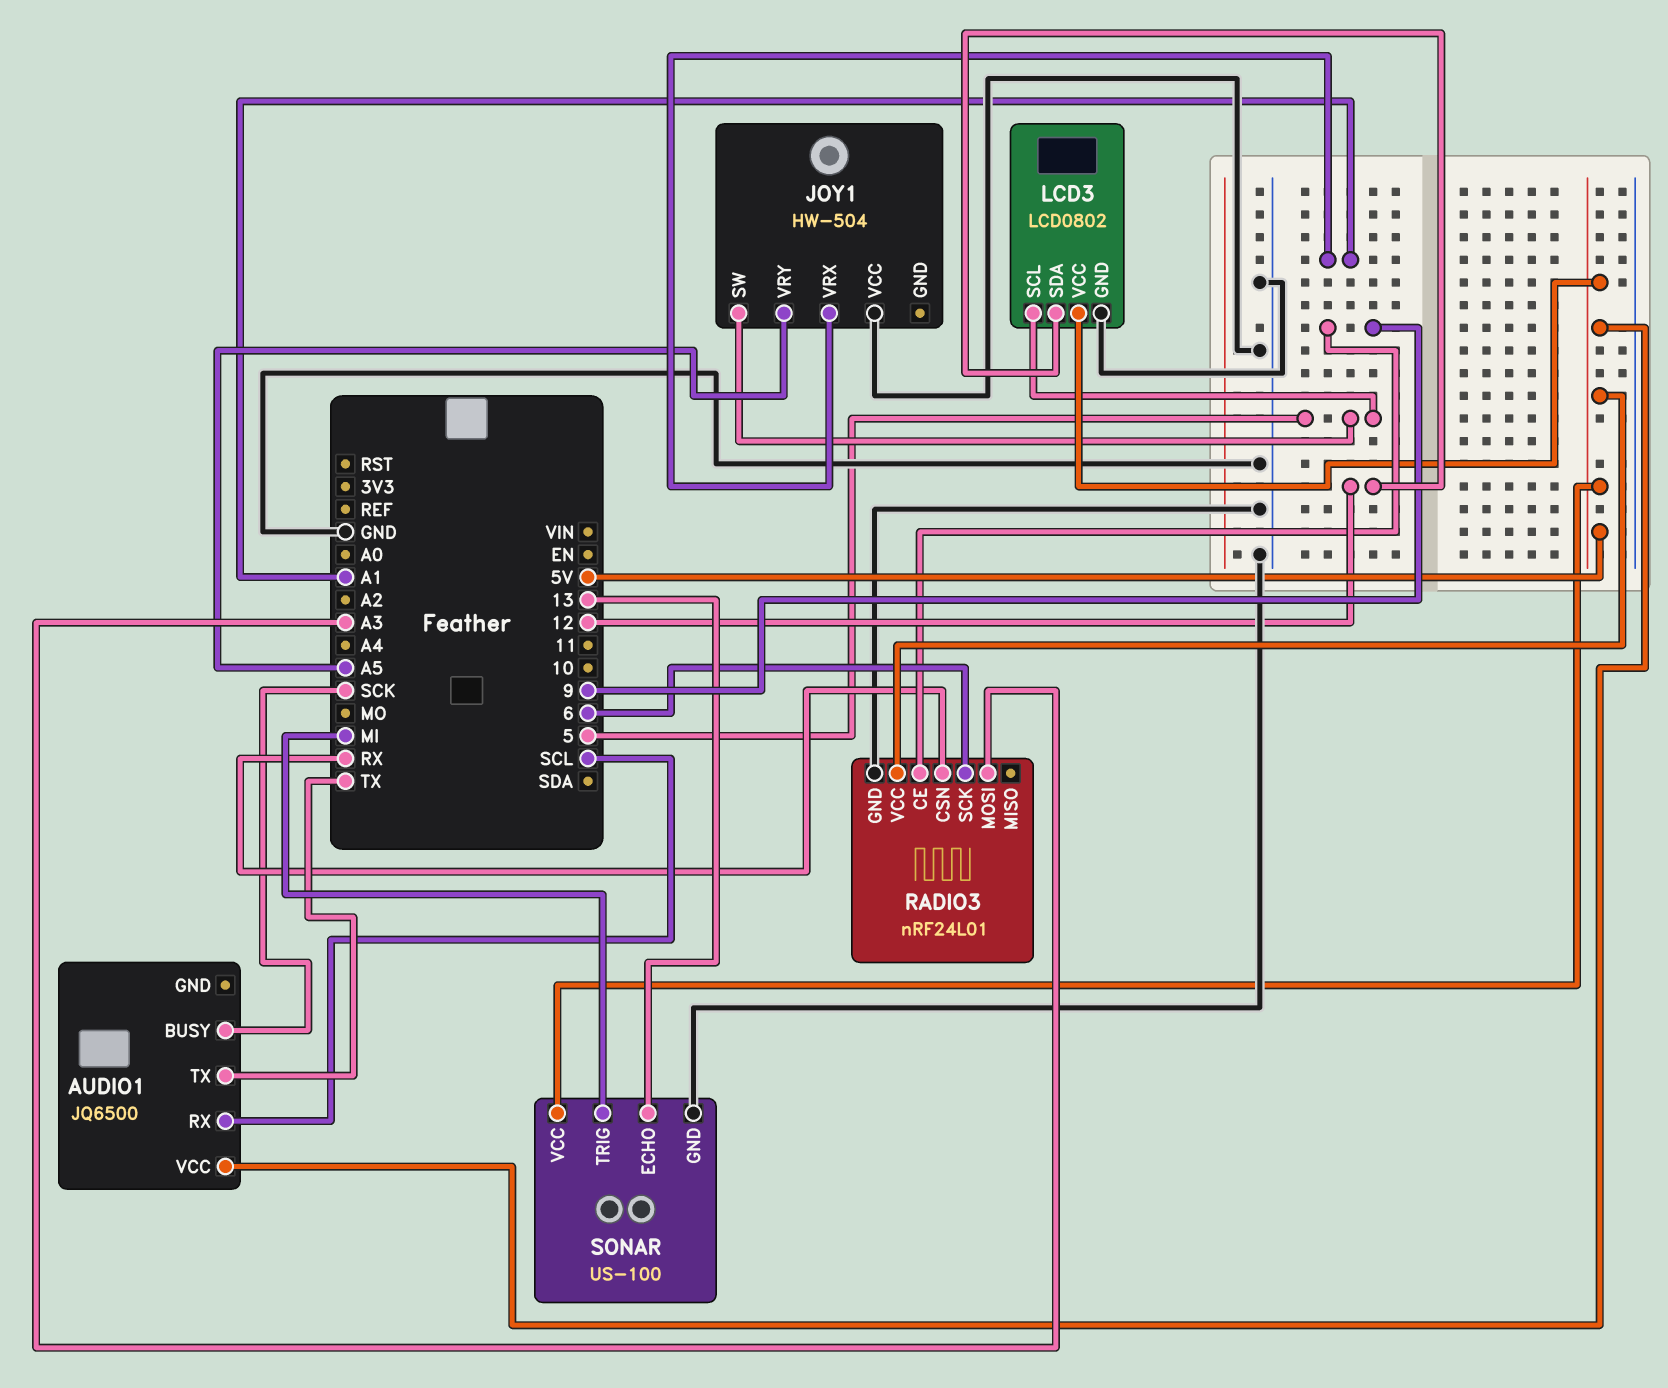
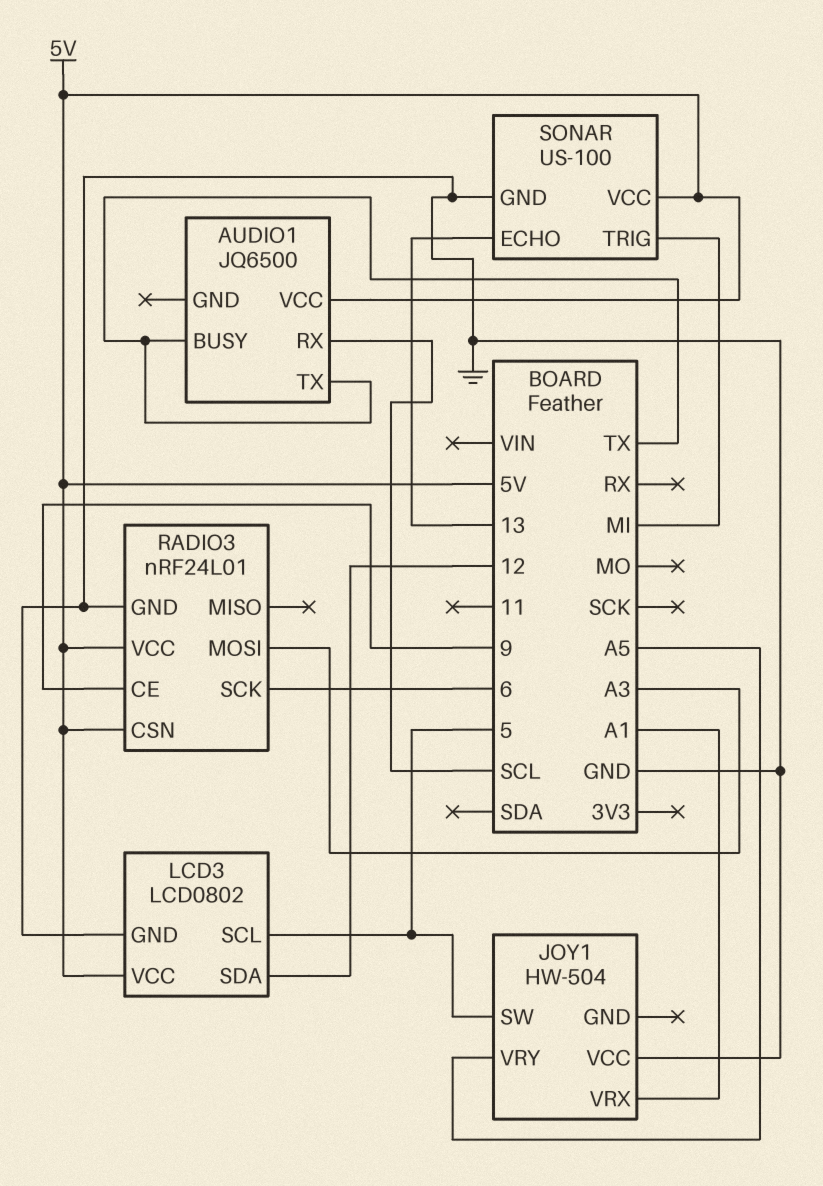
AUDIO1 pin BUSY: SCK -> TX
RADIO3 pin CSN: RX -> 5V

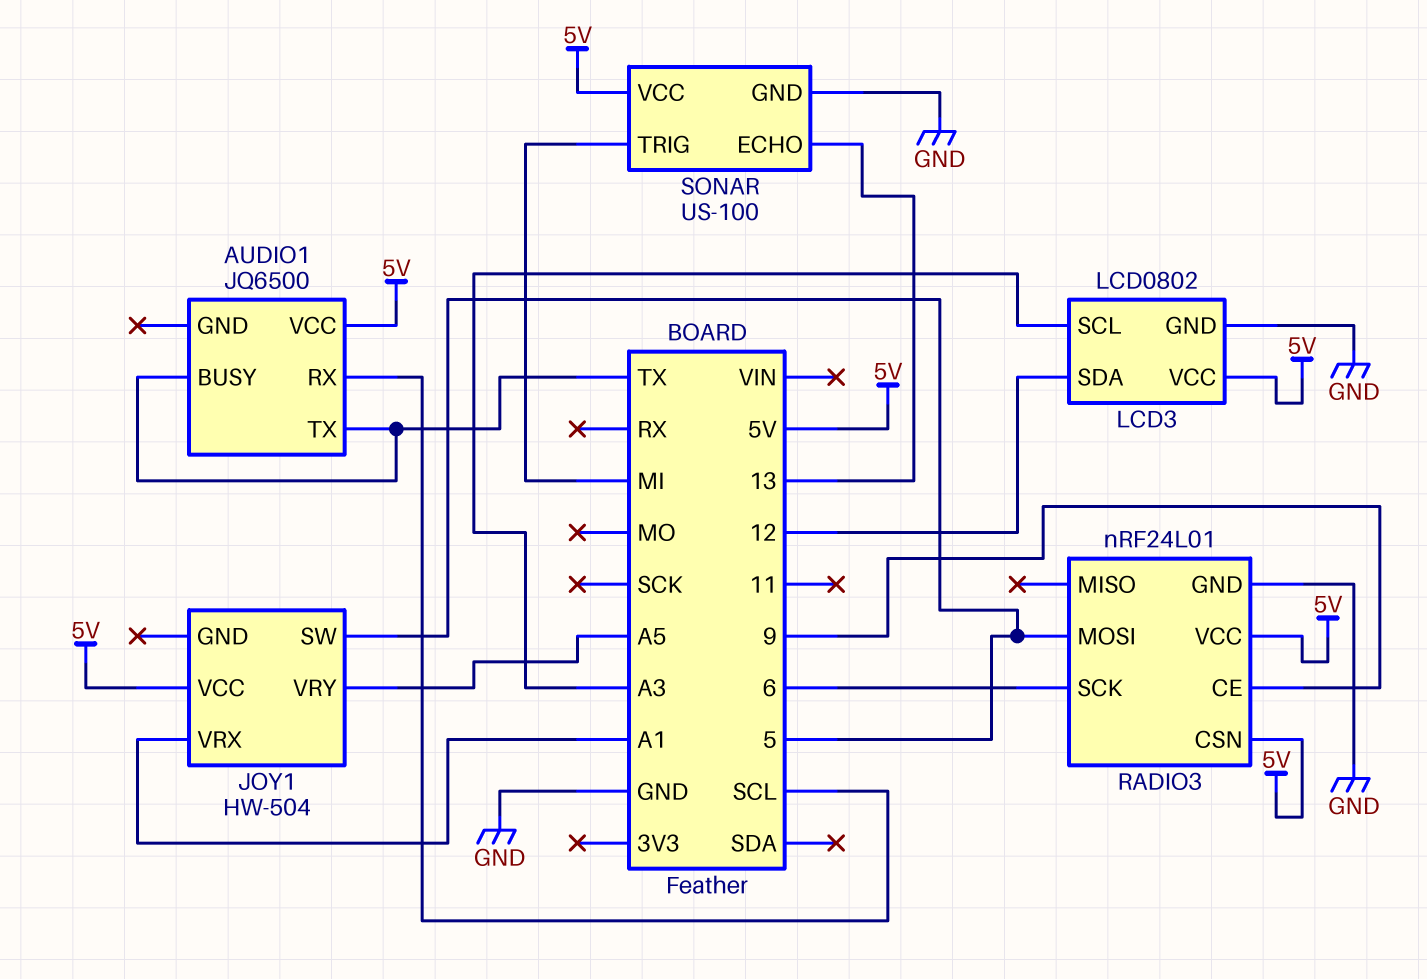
JOY1 pin VCC: GND -> 5V
LCD3 pin SCL: 5 -> A3
RADIO3 pin MOSI: A3 -> 5

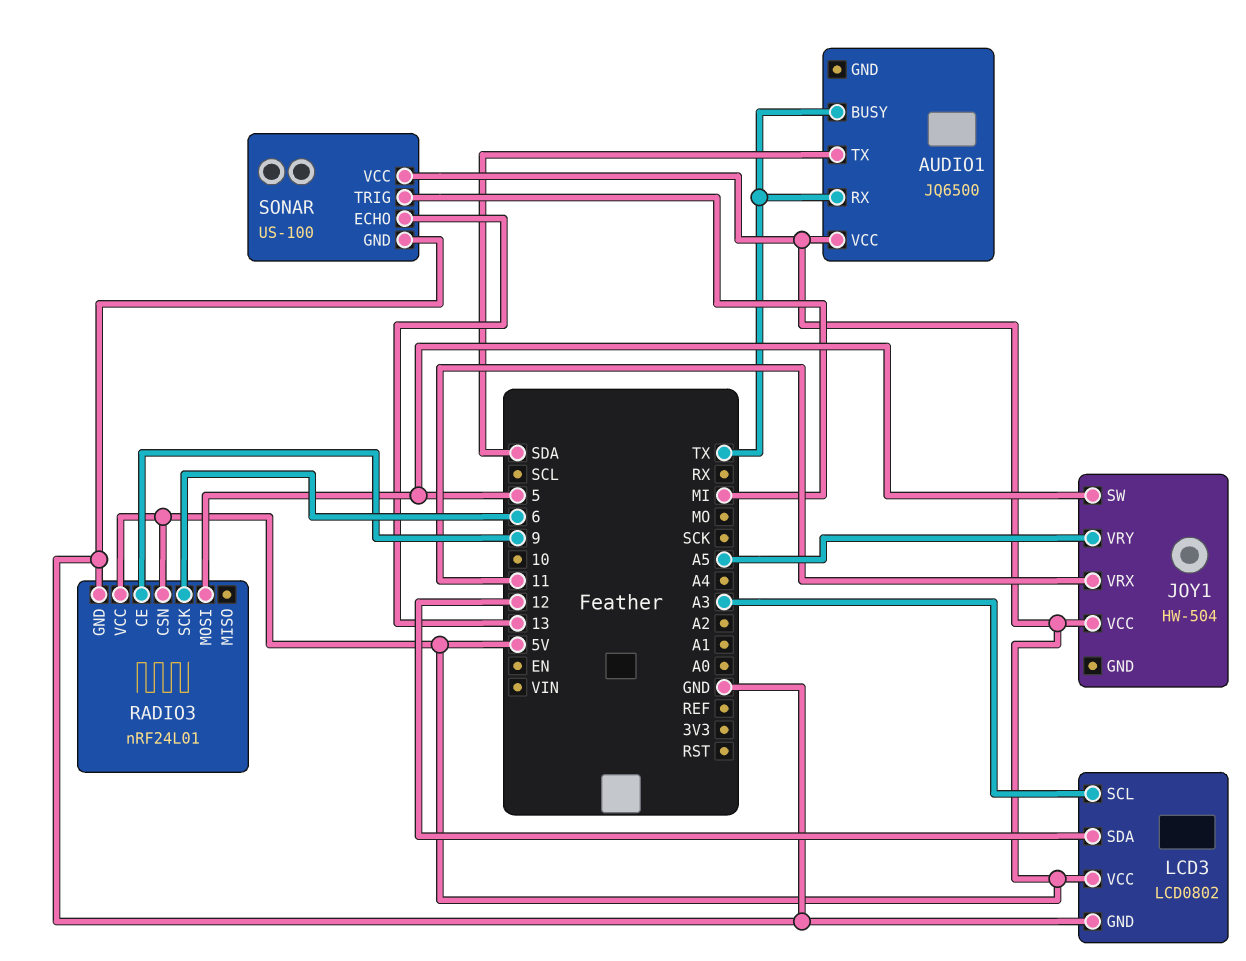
AUDIO1 pin RX: SCL -> TX
AUDIO1 pin TX: TX -> SDA
JOY1 pin VRX: A1 -> 11

